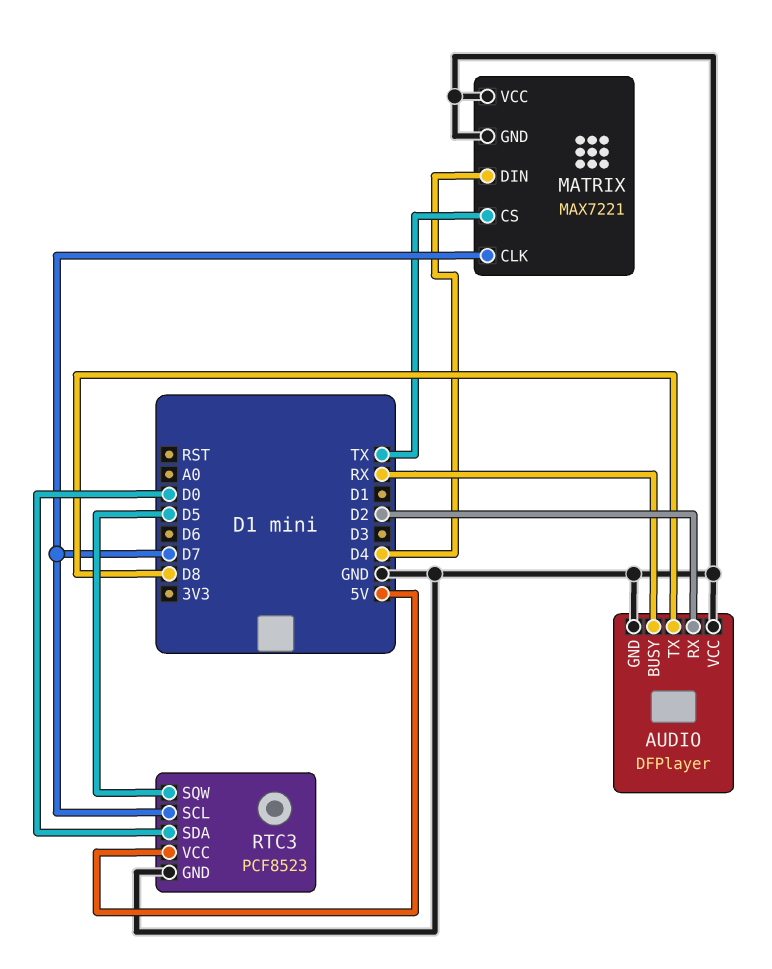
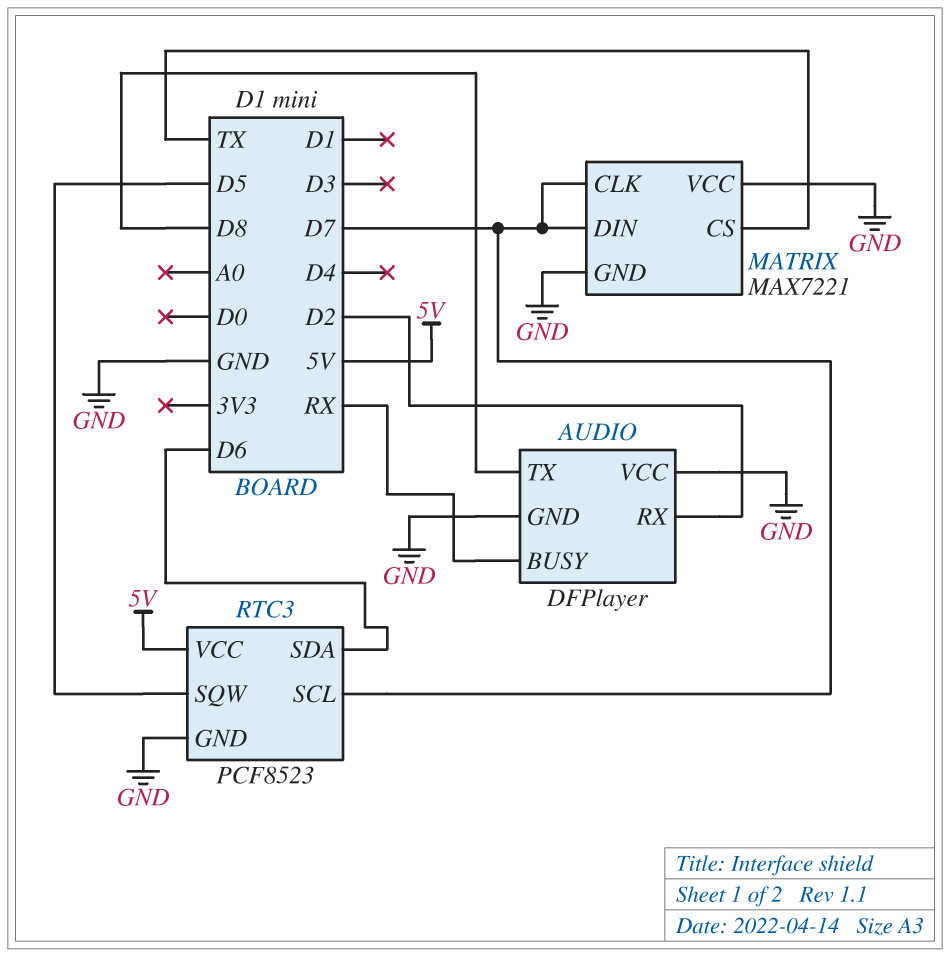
MATRIX pin DIN: D4 -> D7
RTC3 pin SDA: D0 -> D6

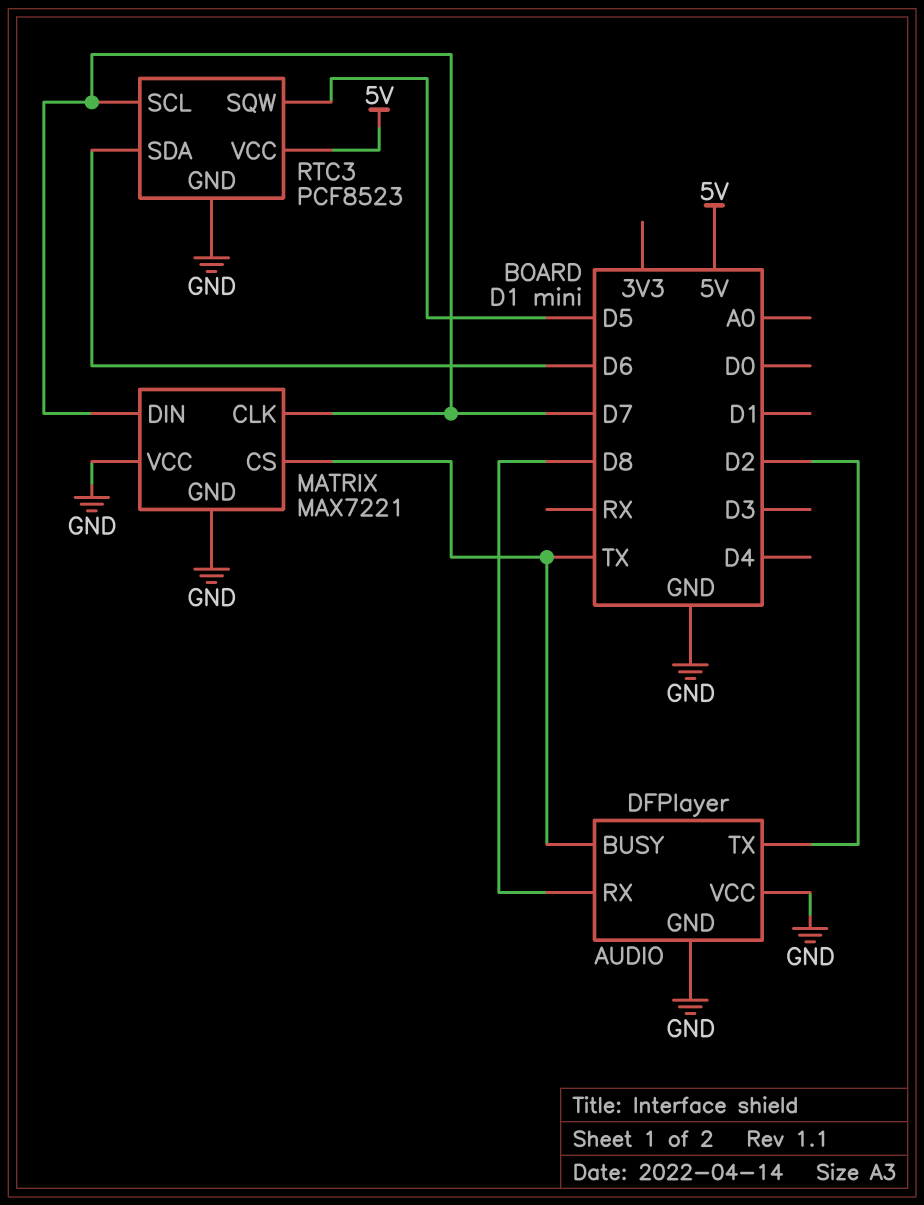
AUDIO pin BUSY: RX -> TX
AUDIO pin RX: D2 -> D8
AUDIO pin TX: D8 -> D2

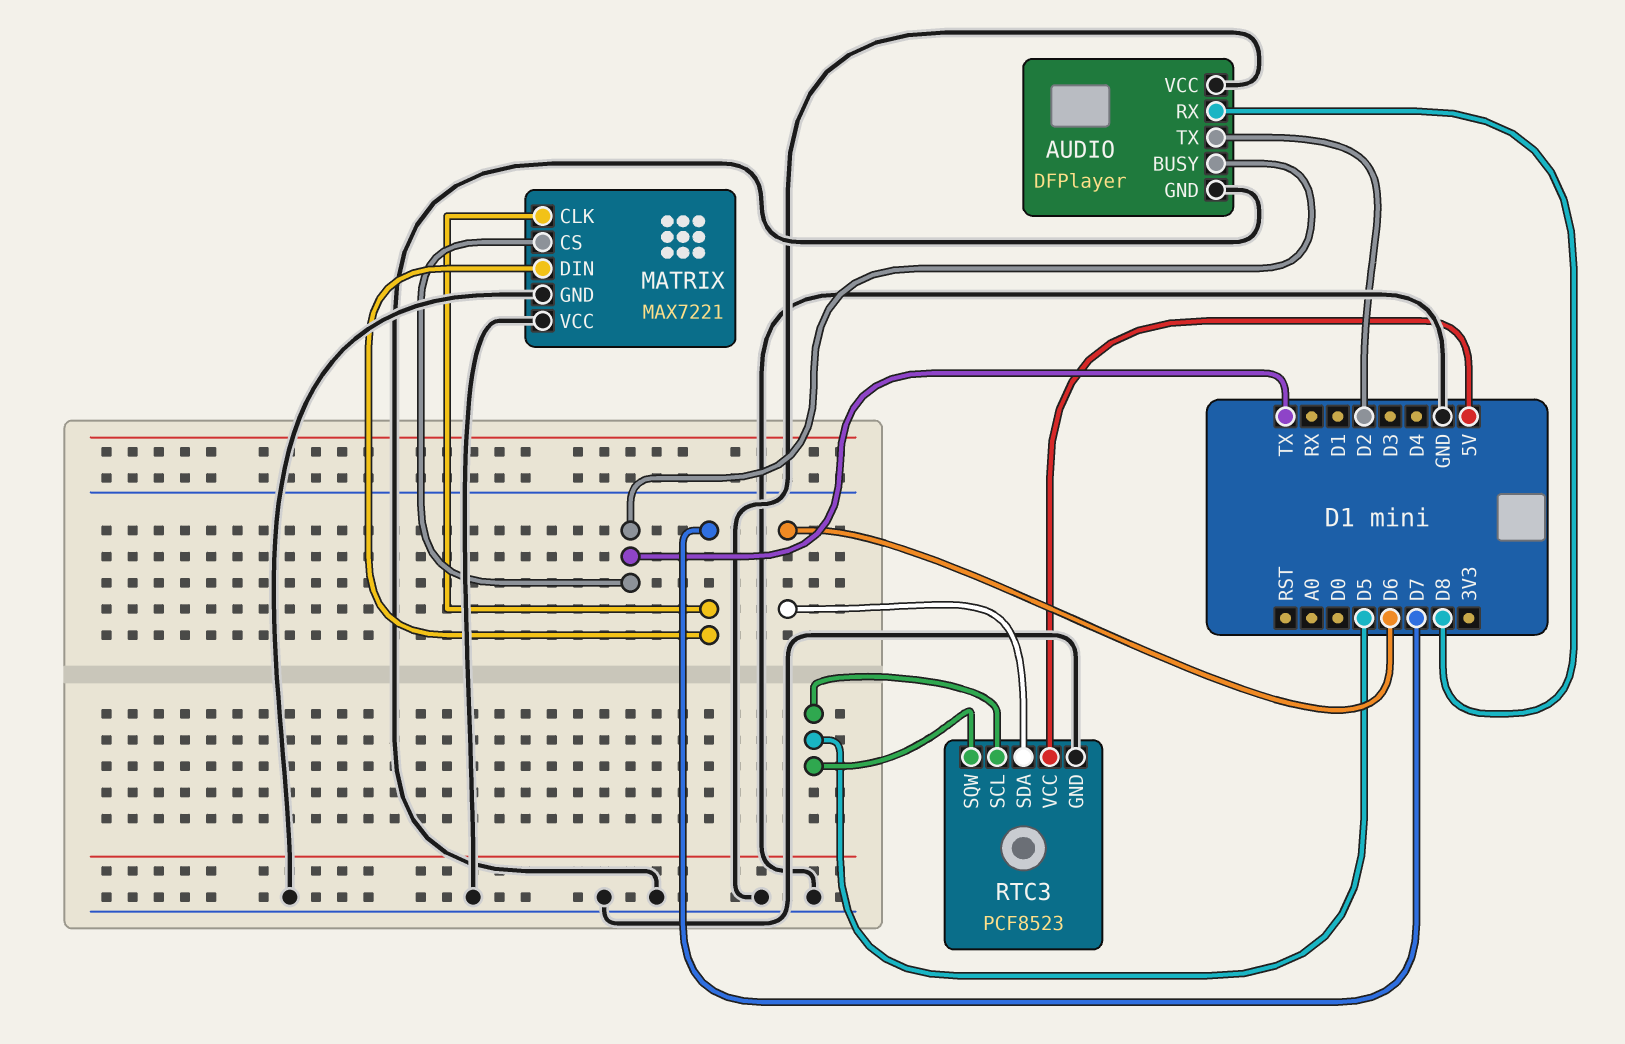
RTC3 pin SCL: D7 -> D5

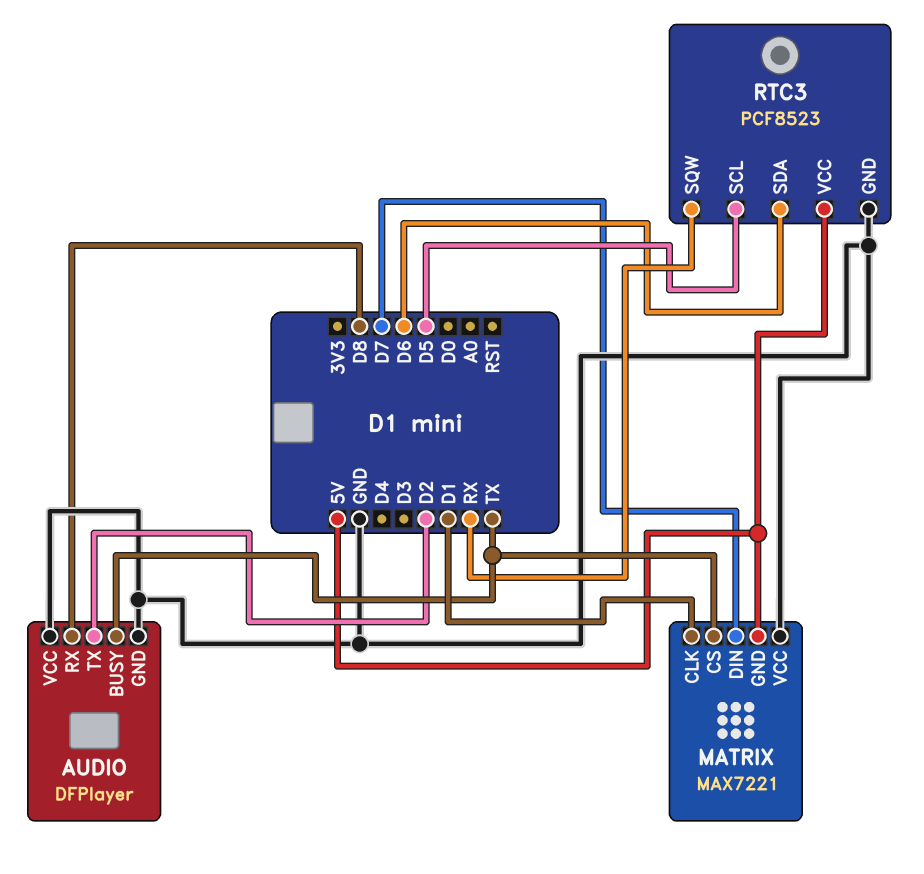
MATRIX pin CLK: D7 -> D1
MATRIX pin GND: GND -> 5V
RTC3 pin SQW: D5 -> RX

